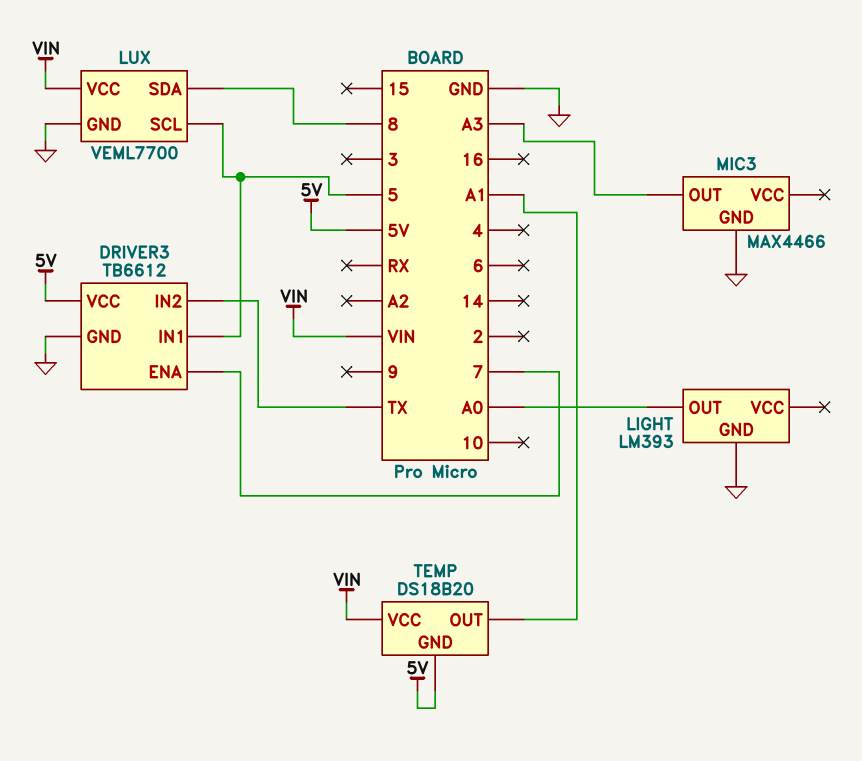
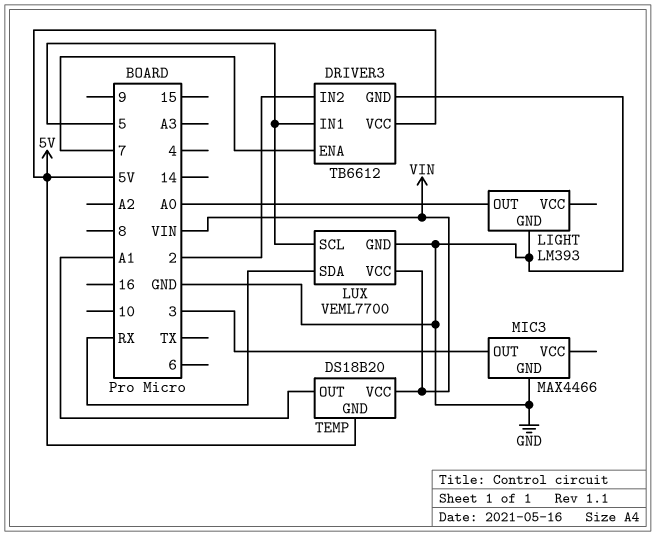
DRIVER3 pin IN2: TX -> 2
LUX pin SDA: 8 -> RX
MIC3 pin OUT: A3 -> 3

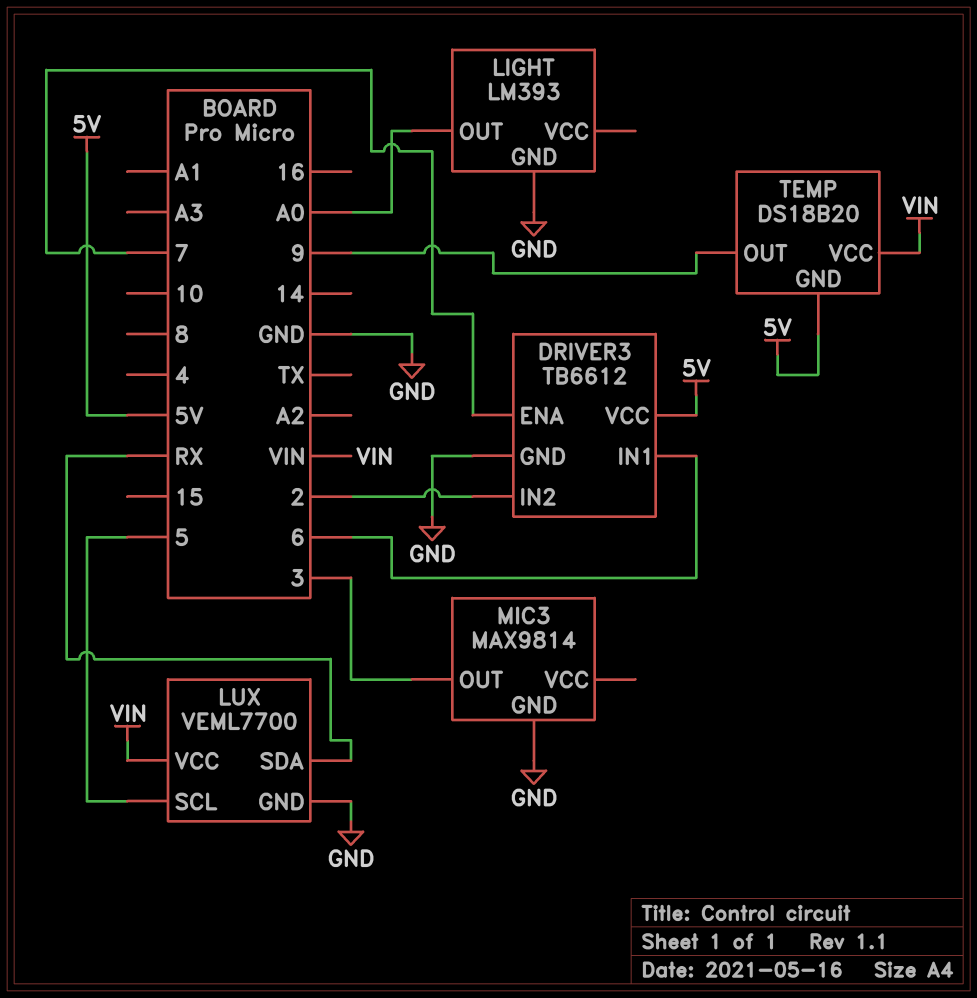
DRIVER3 pin IN1: 5 -> 6
MIC3: MAX4466 -> MAX9814
TEMP pin OUT: A1 -> 9

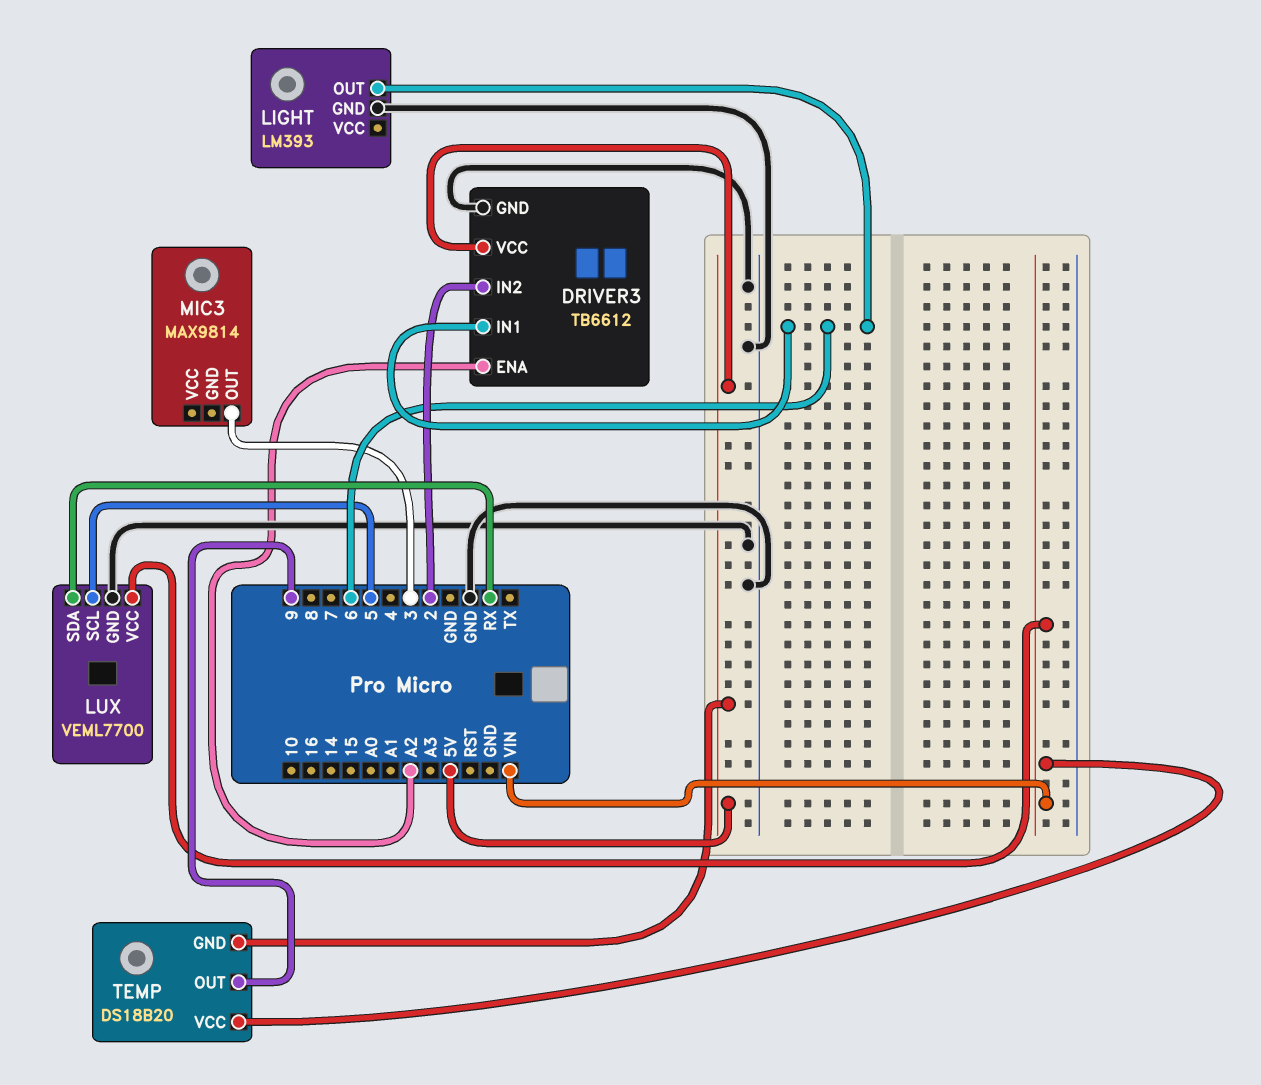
DRIVER3 pin ENA: 7 -> A2
LIGHT pin OUT: A0 -> 6
MIC3 pin GND: GND -> none

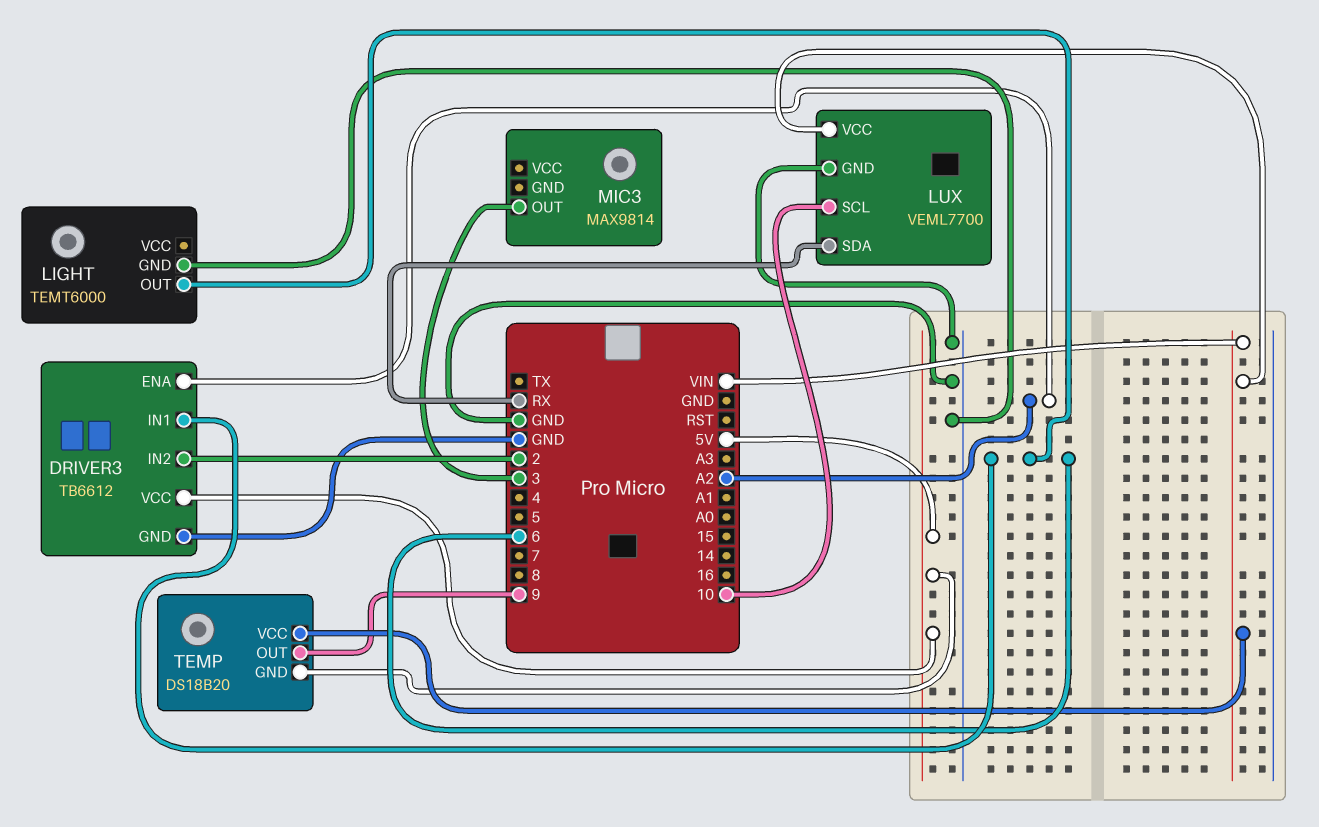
LIGHT: LM393 -> TEMT6000
LUX pin SCL: 5 -> 10

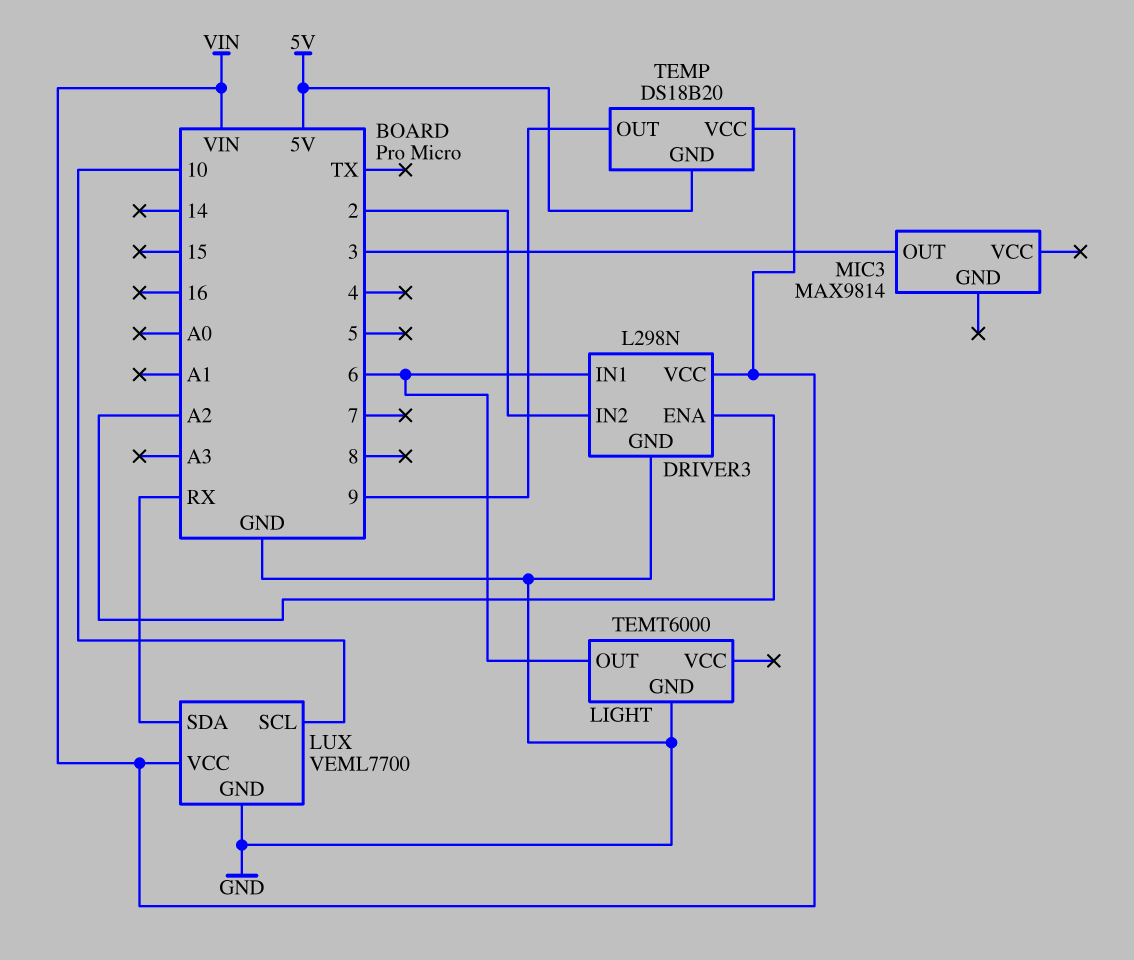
DRIVER3: TB6612 -> L298N
DRIVER3 pin VCC: 5V -> VIN

